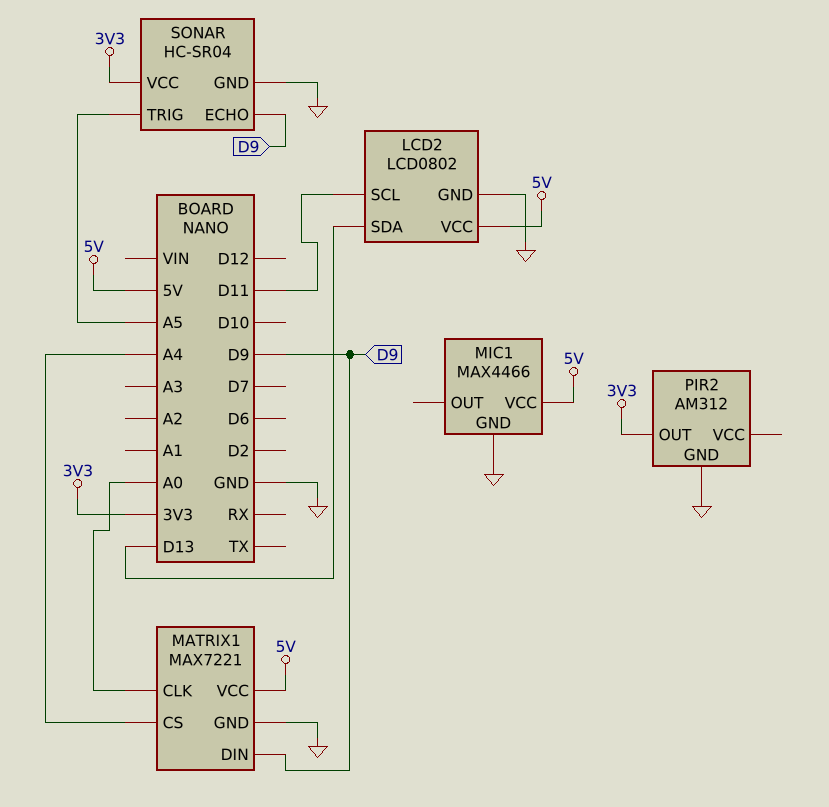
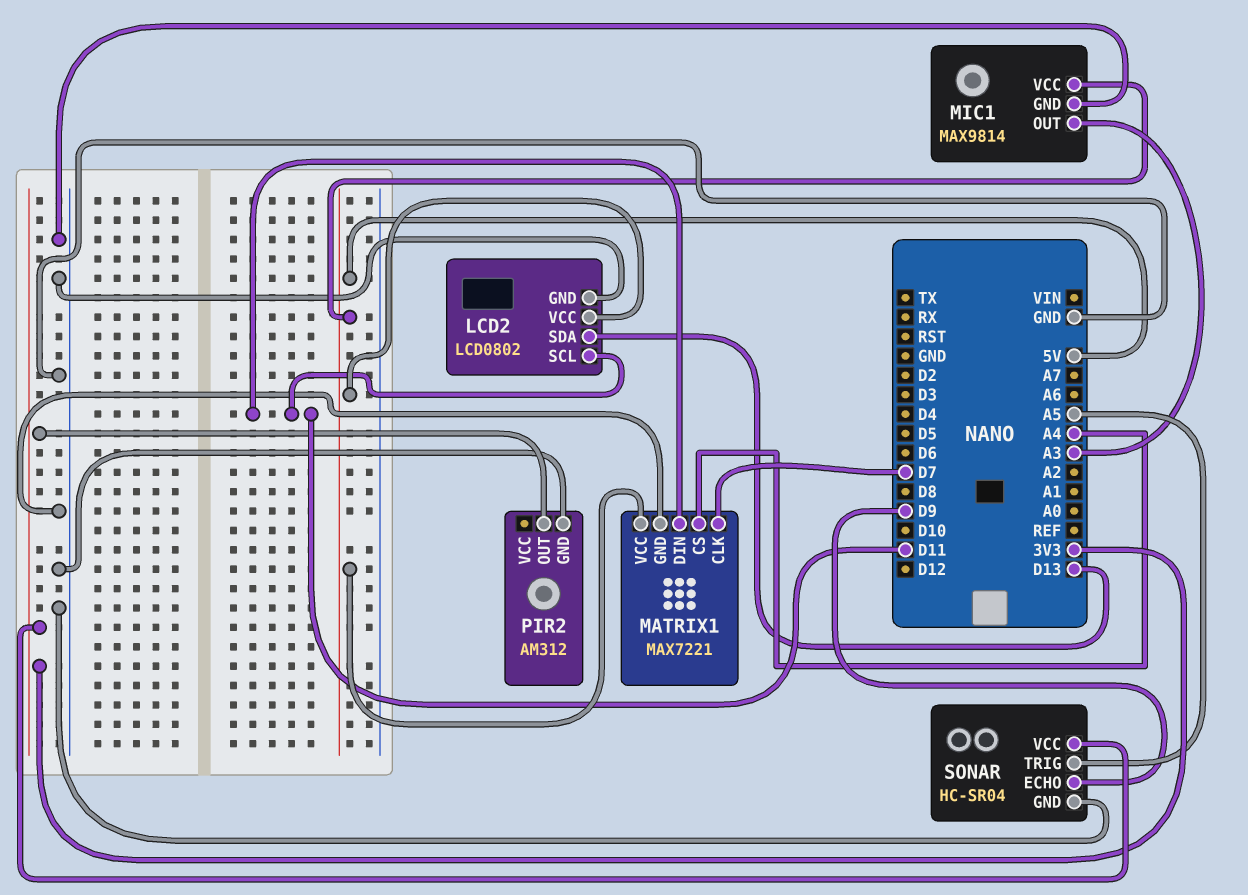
MATRIX1 pin CLK: A0 -> D7
MATRIX1 pin DIN: D9 -> D11
MIC1: MAX4466 -> MAX9814
MIC1 pin OUT: none -> A3

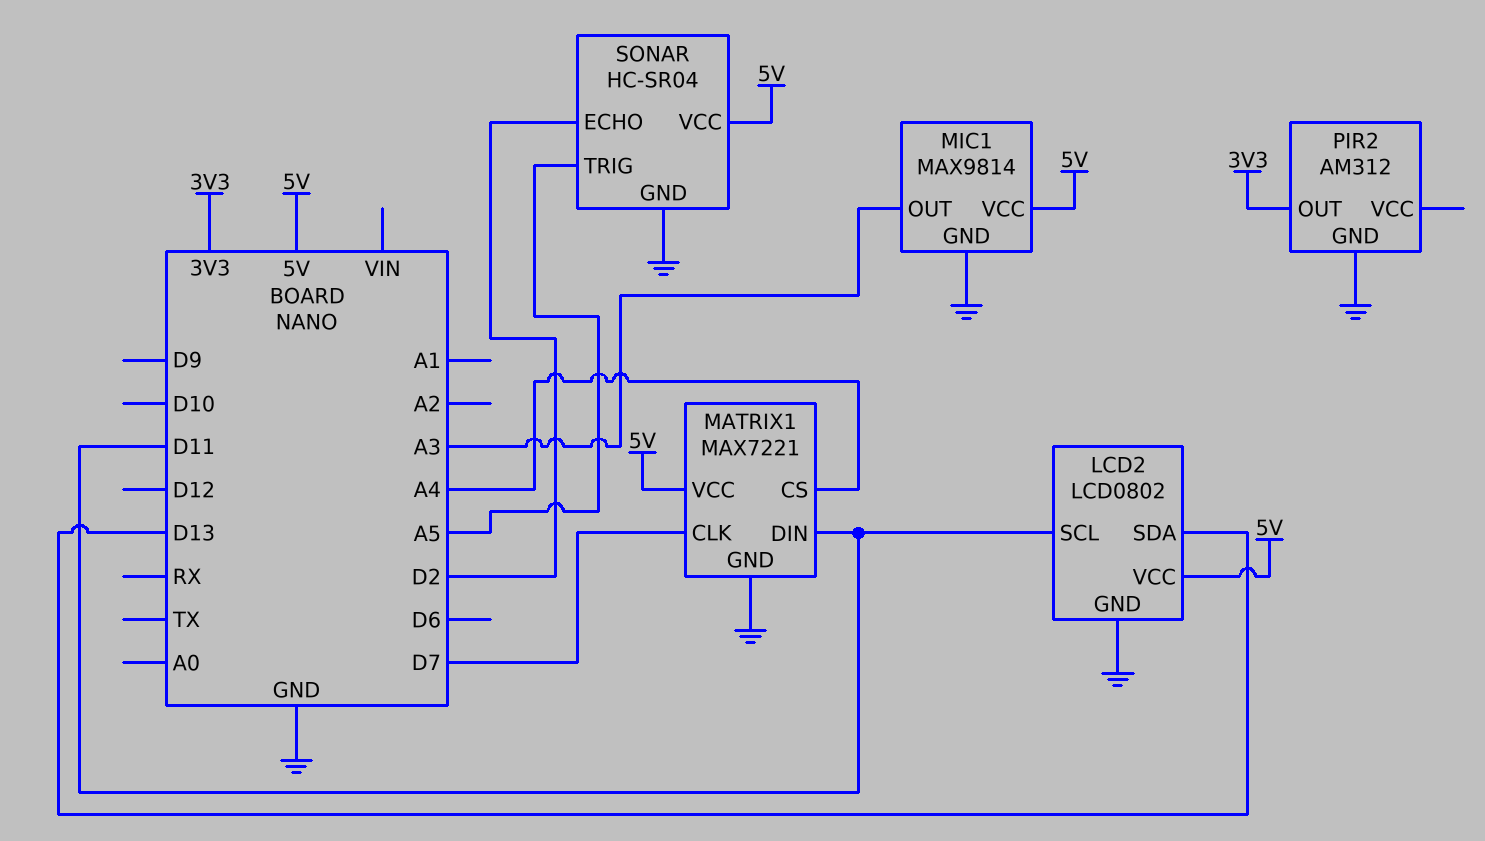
SONAR pin ECHO: D9 -> D2
SONAR pin VCC: 3V3 -> 5V

